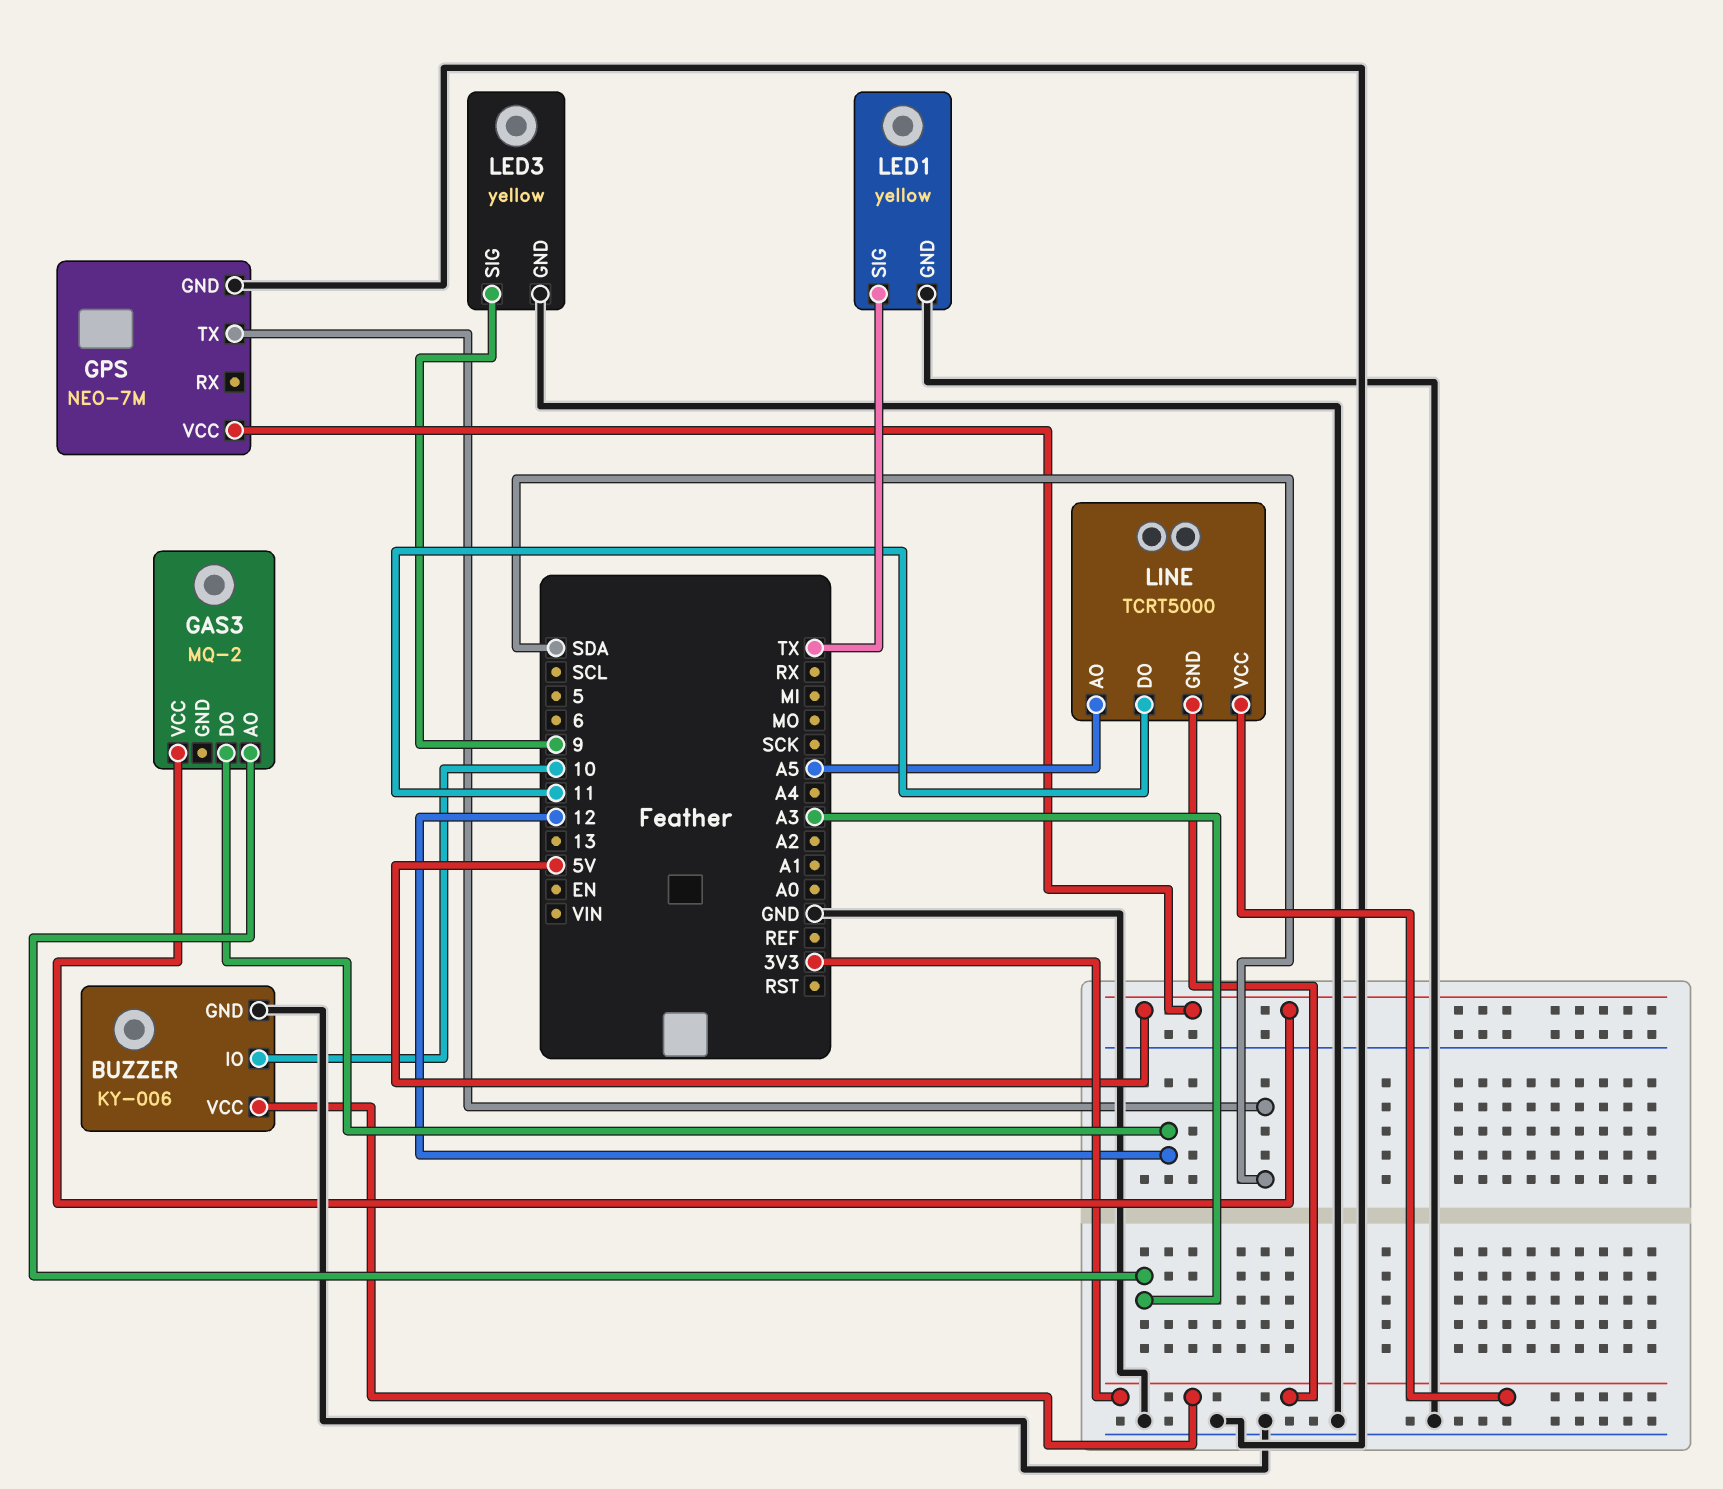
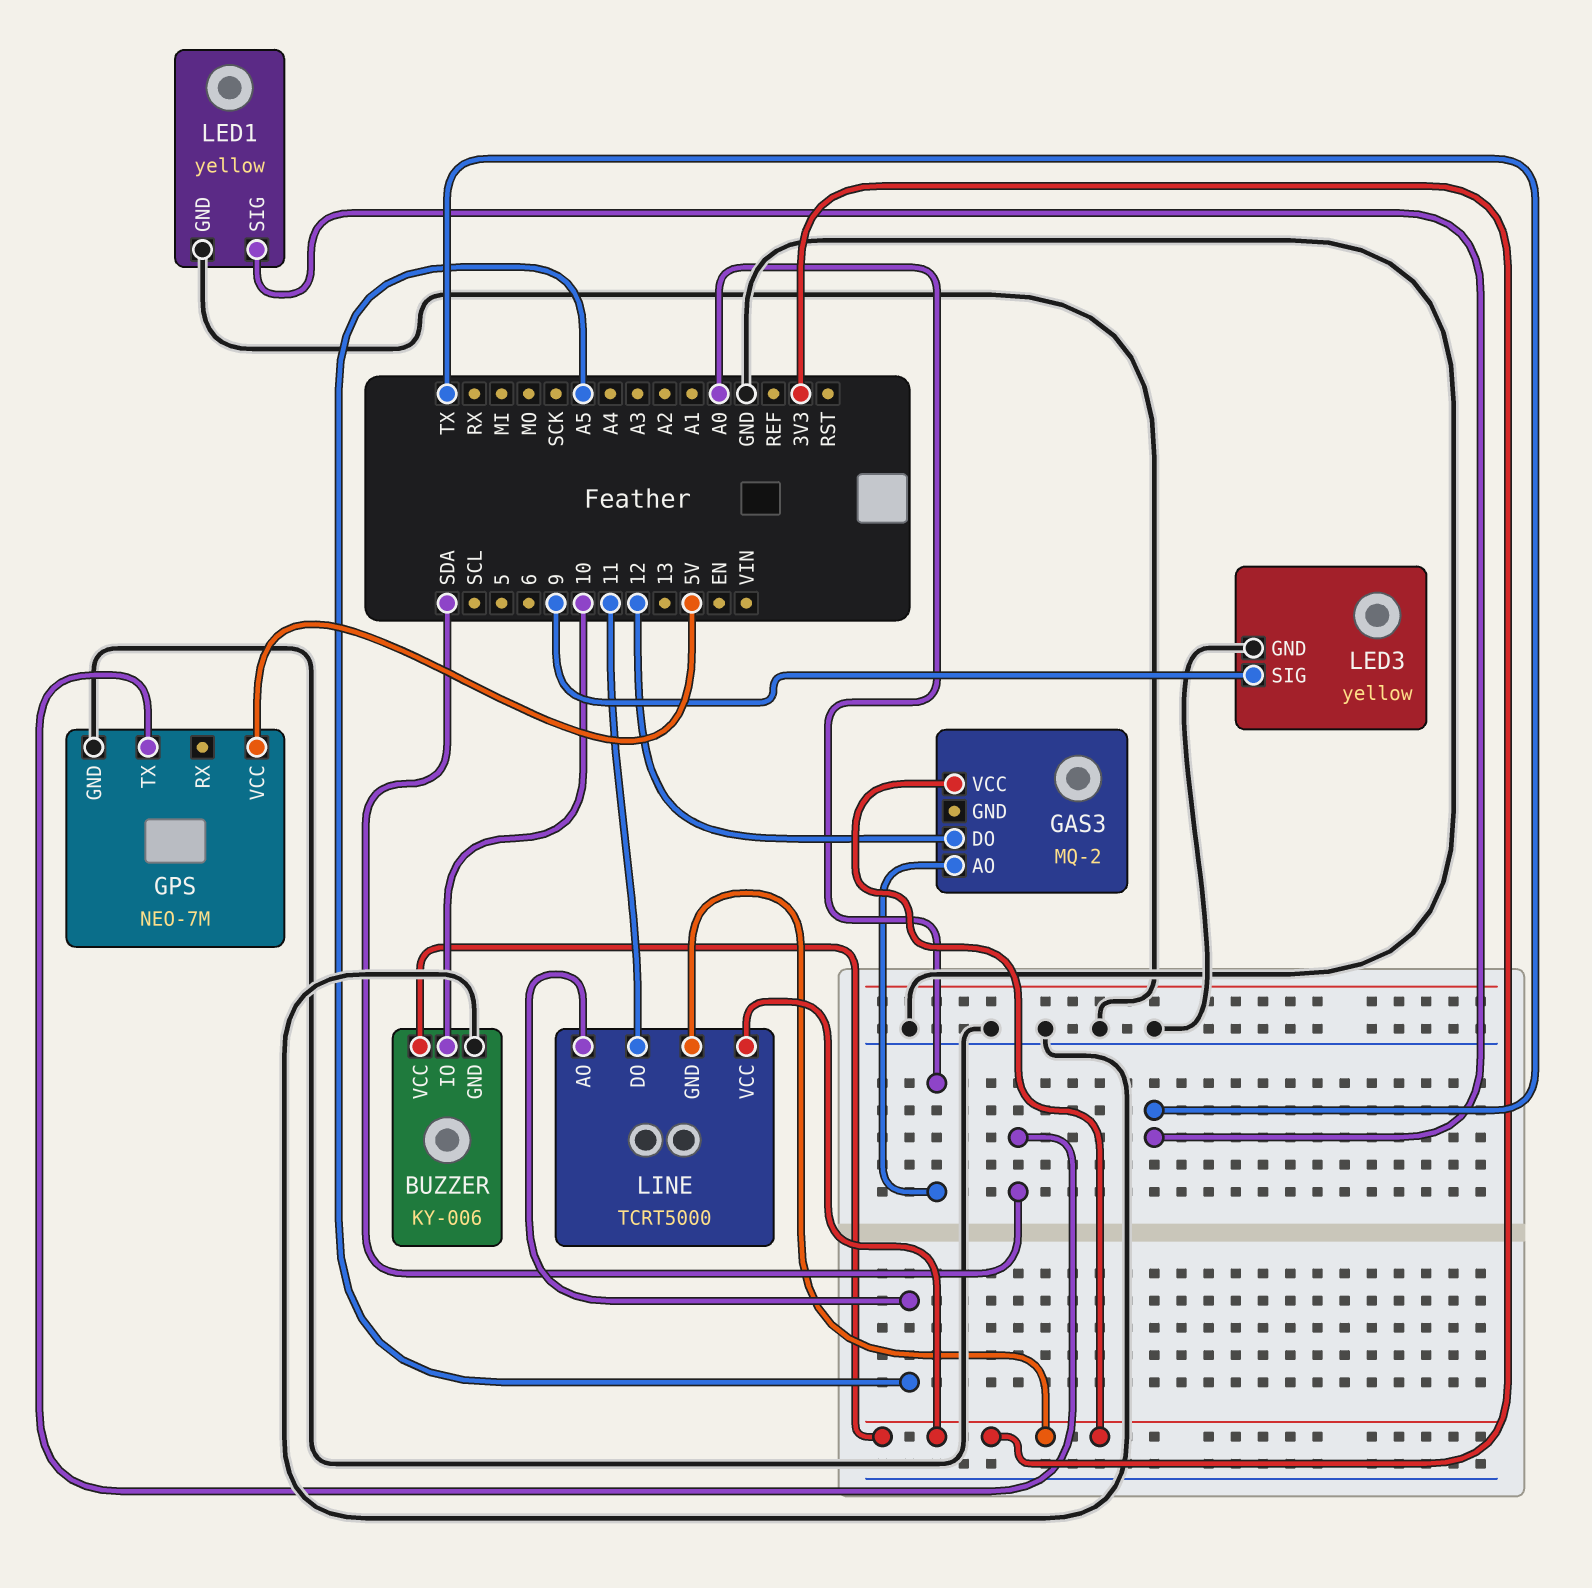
GAS3 pin AO: A3 -> A0
GAS3 pin VCC: 5V -> 3V3

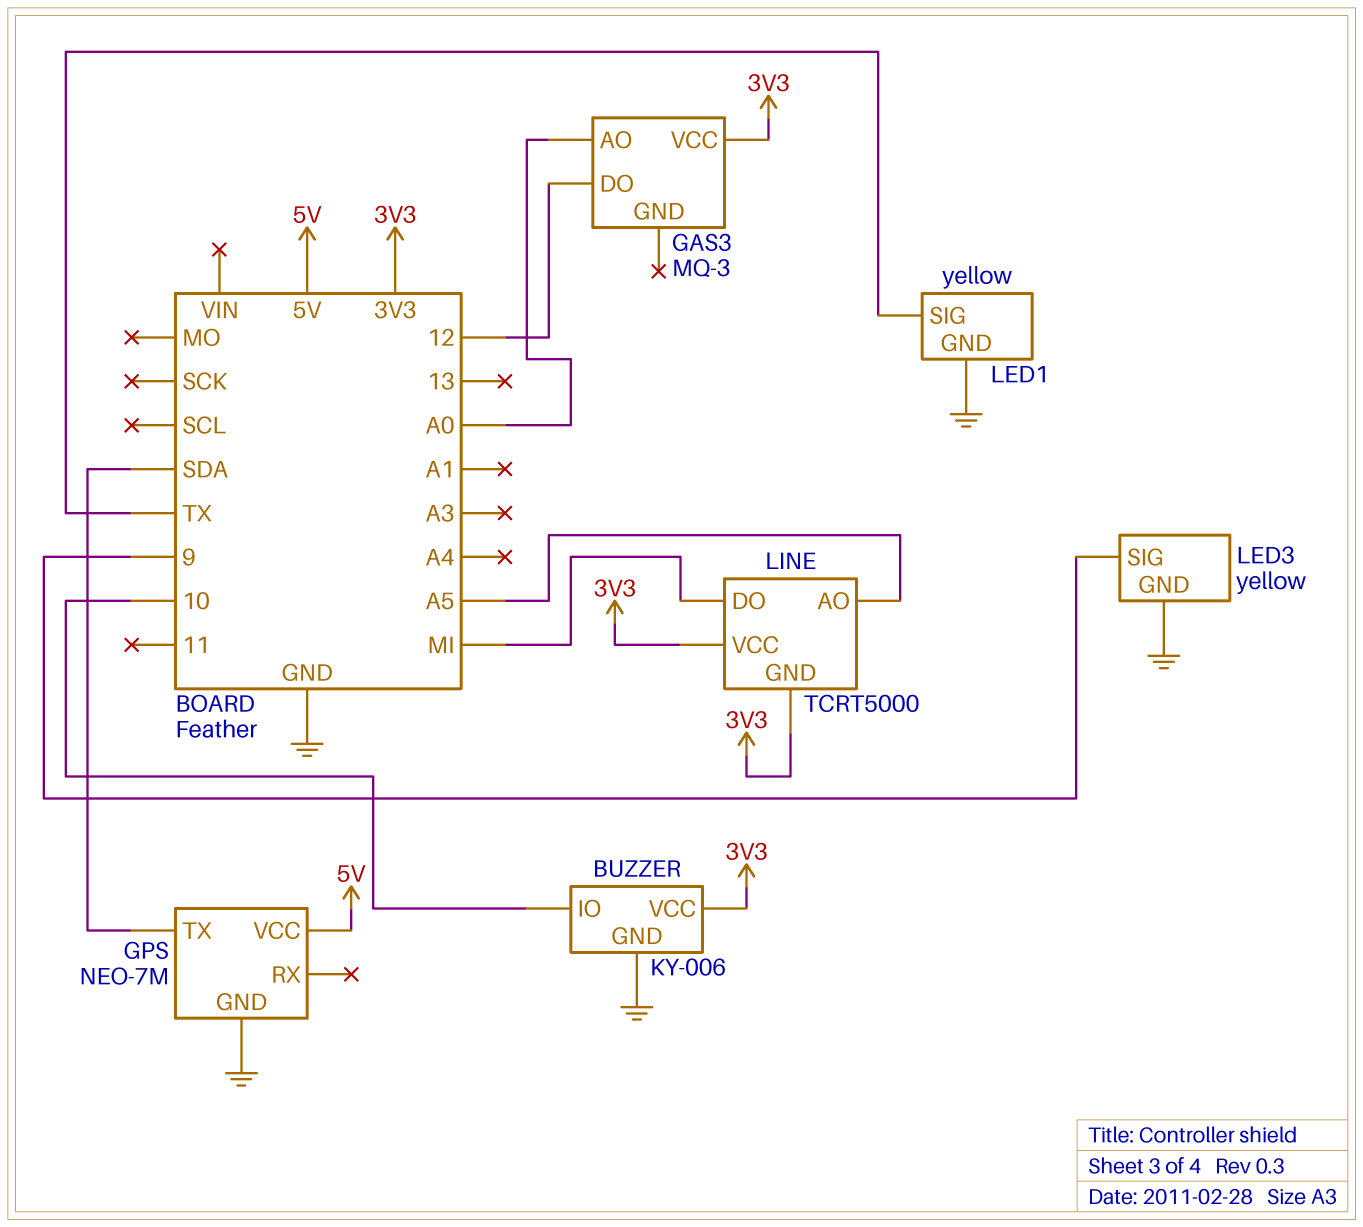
GAS3: MQ-2 -> MQ-3
LINE pin DO: 11 -> MI

